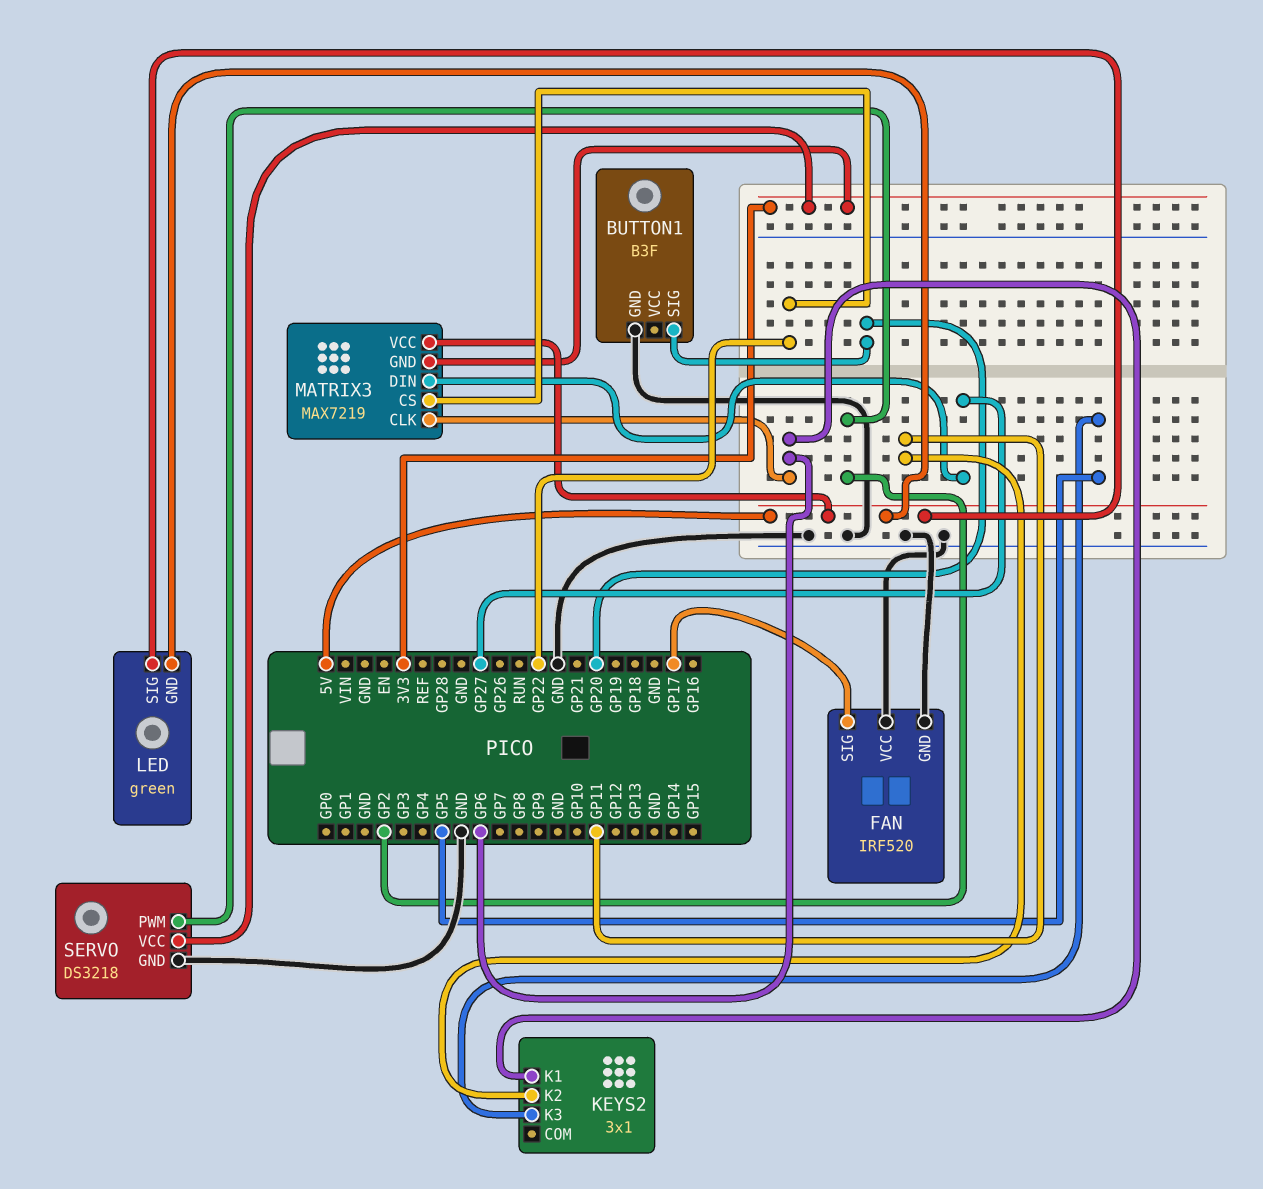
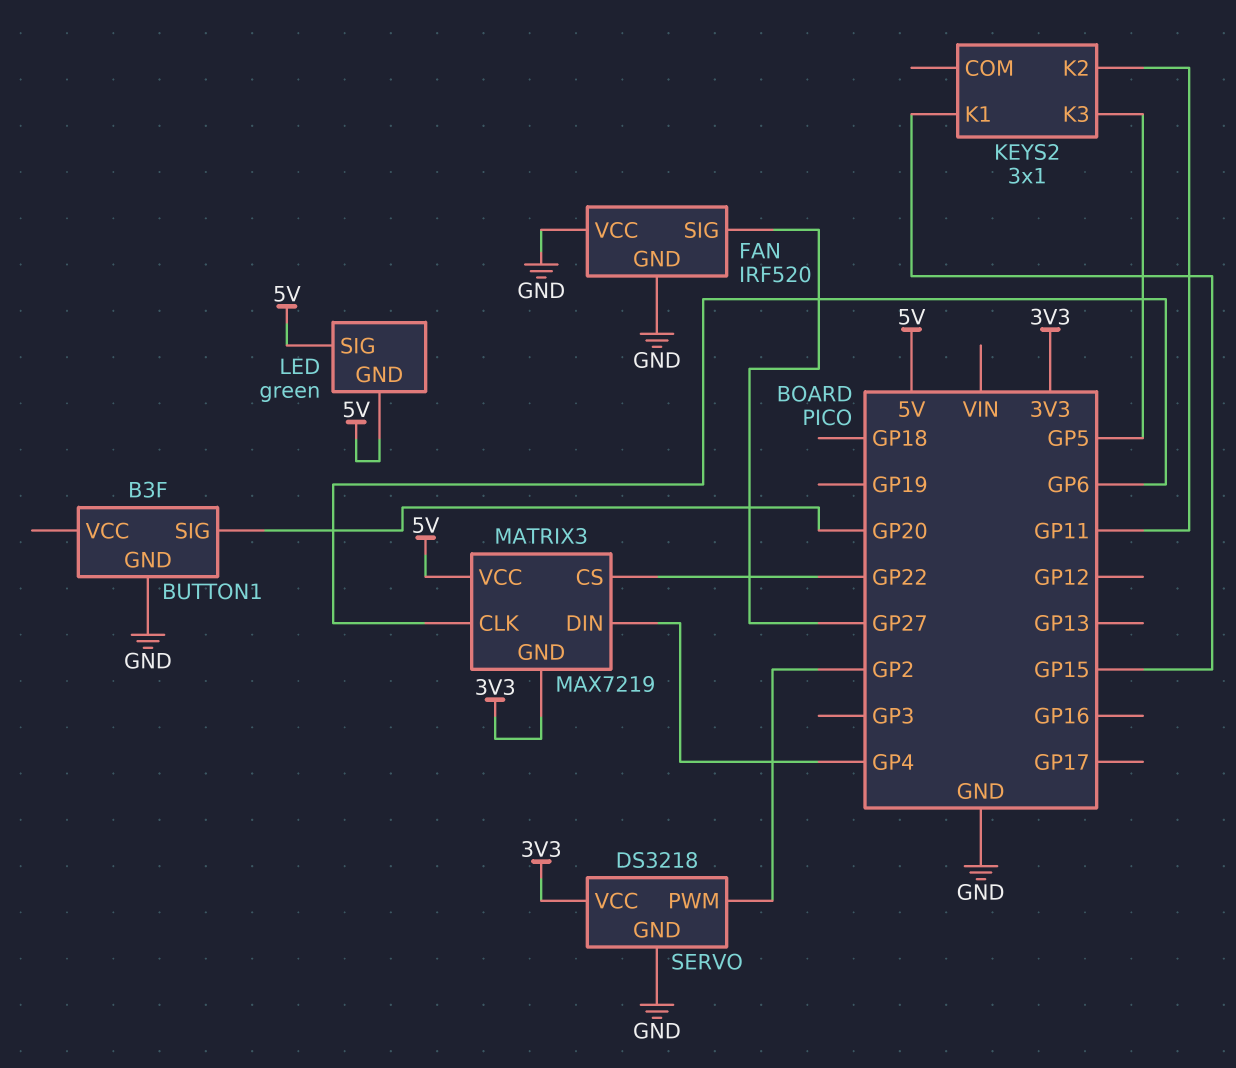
FAN pin SIG: GP17 -> GP27
KEYS2 pin K1: GP6 -> GP15
MATRIX3 pin DIN: GP27 -> GP4

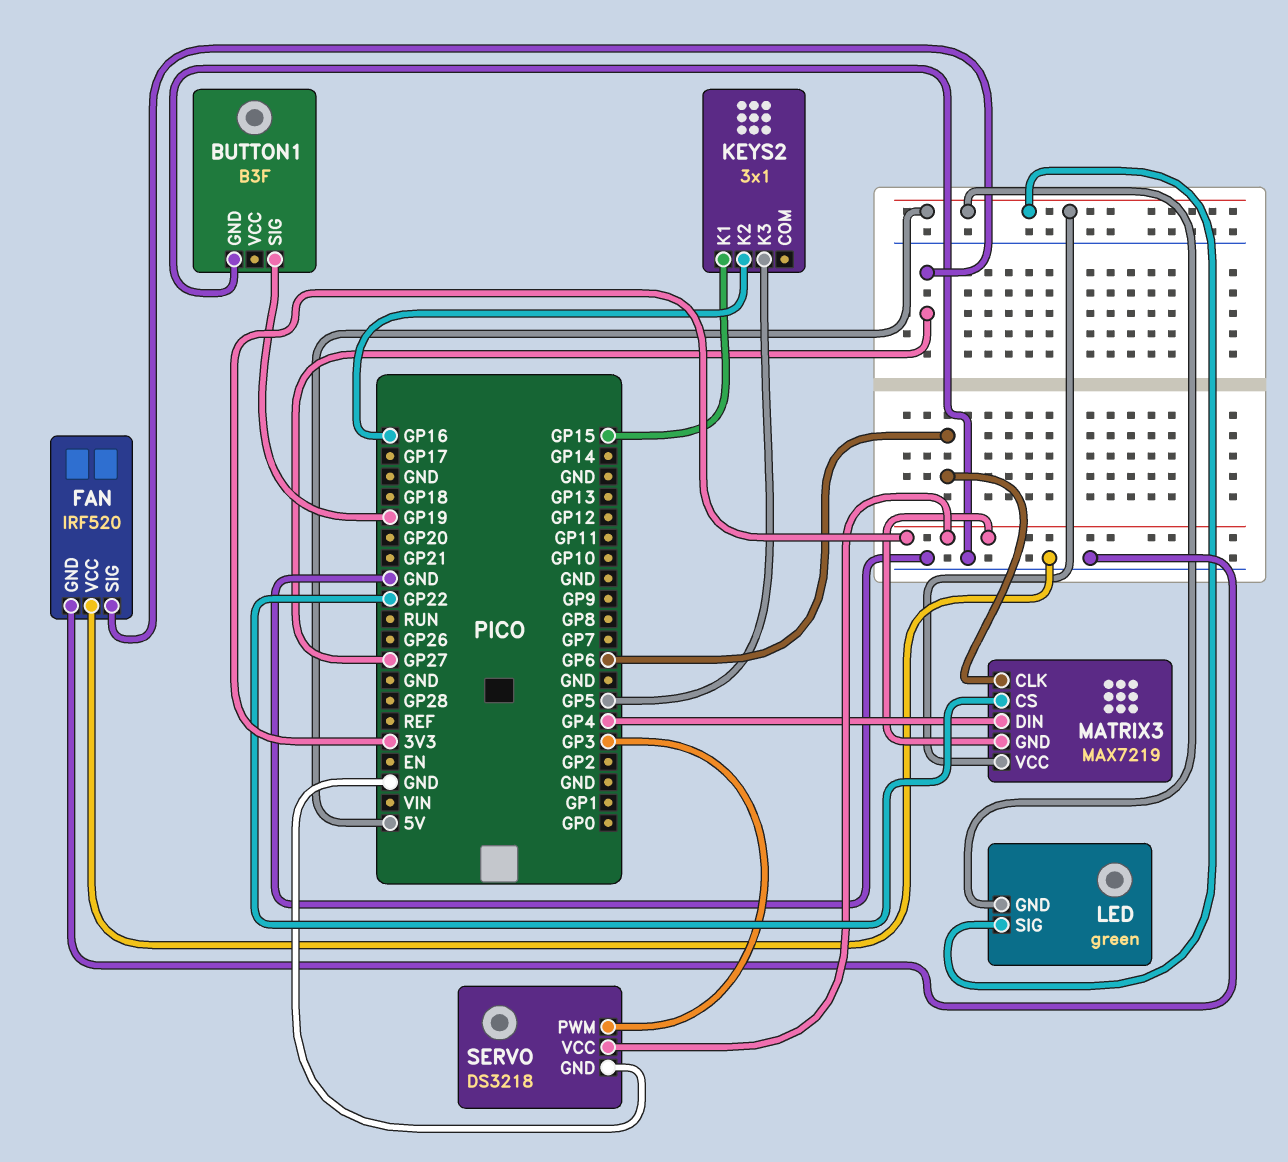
BUTTON1 pin SIG: GP20 -> GP19
KEYS2 pin K2: GP11 -> GP16
SERVO pin PWM: GP2 -> GP3

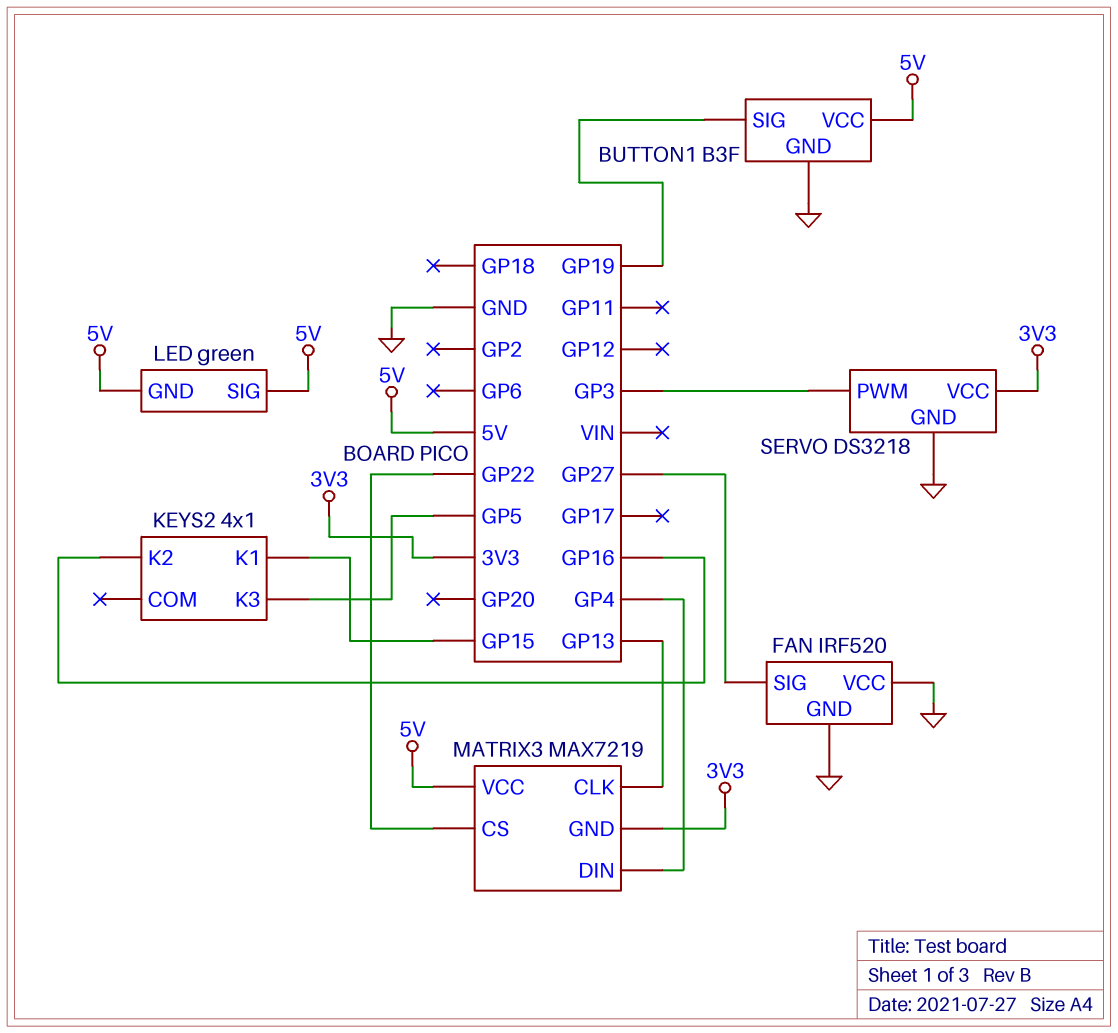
BUTTON1 pin VCC: none -> 5V
KEYS2: 3x1 -> 4x1
MATRIX3 pin CLK: GP6 -> GP13

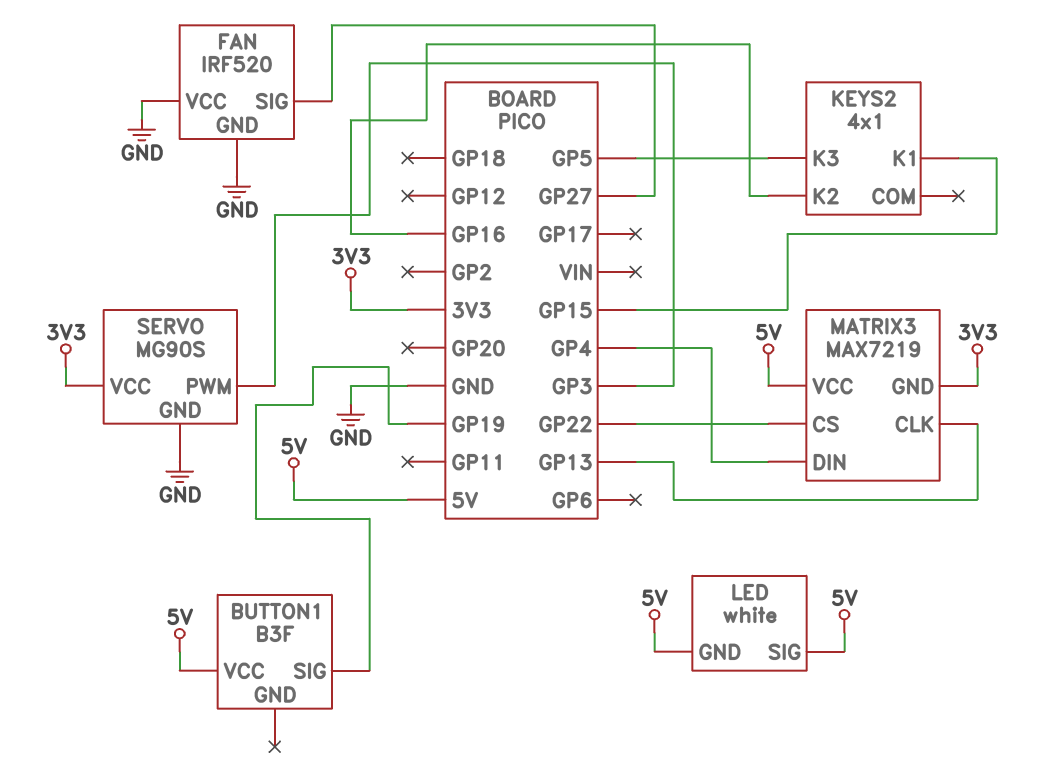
BUTTON1 pin GND: GND -> none
LED: green -> white
SERVO: DS3218 -> MG90S

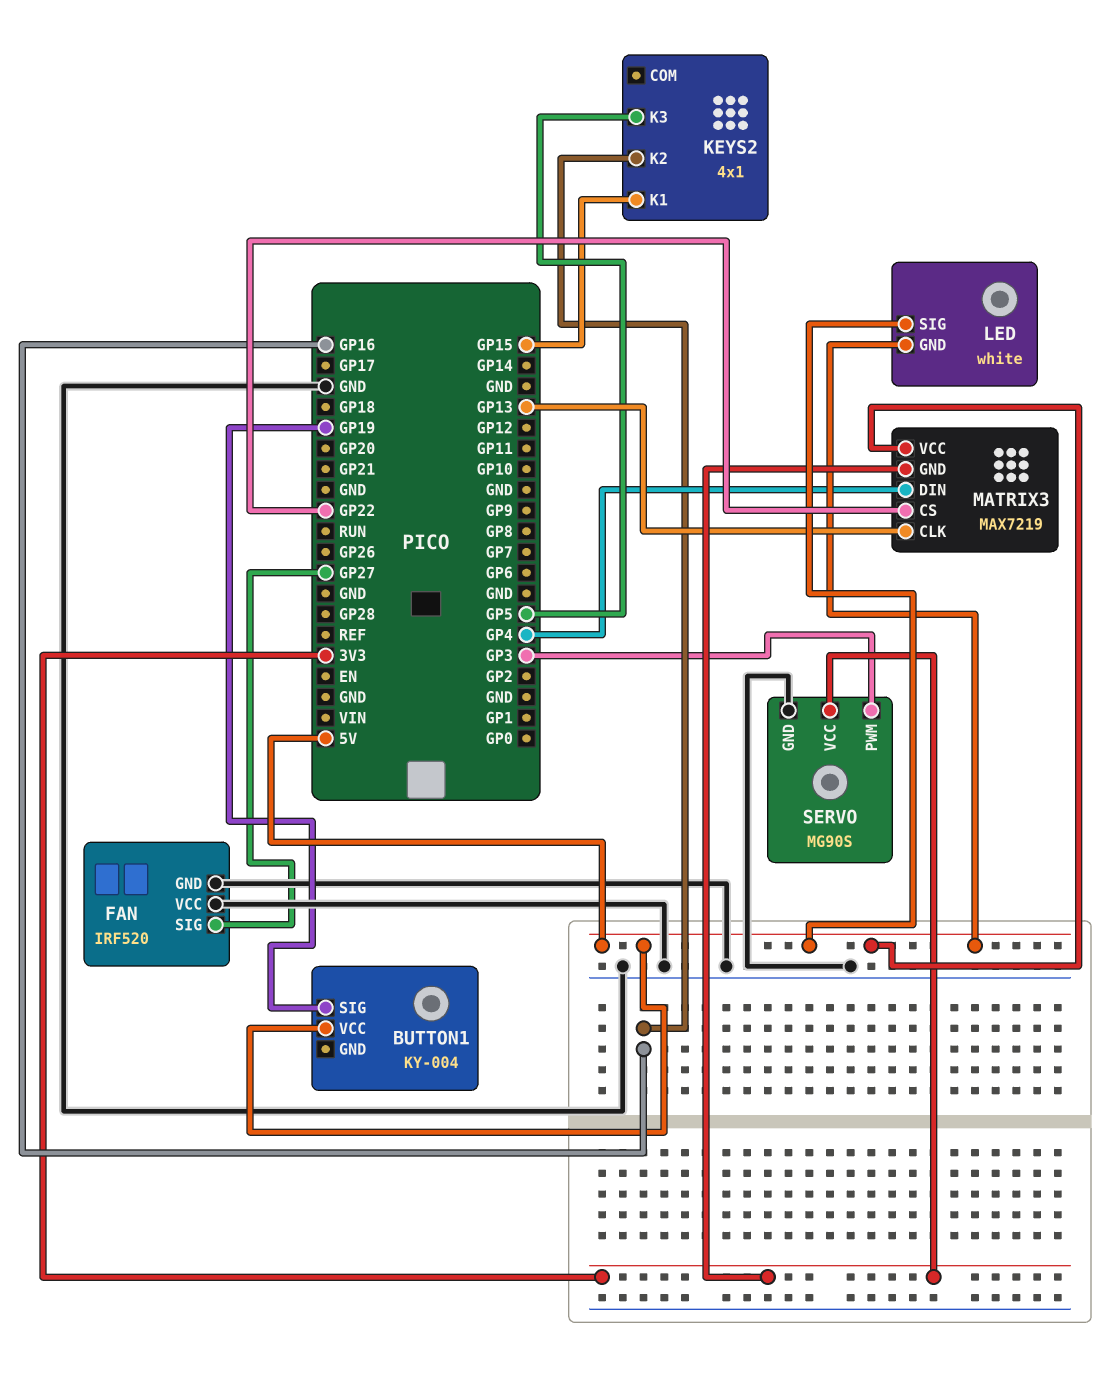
BUTTON1: B3F -> KY-004

